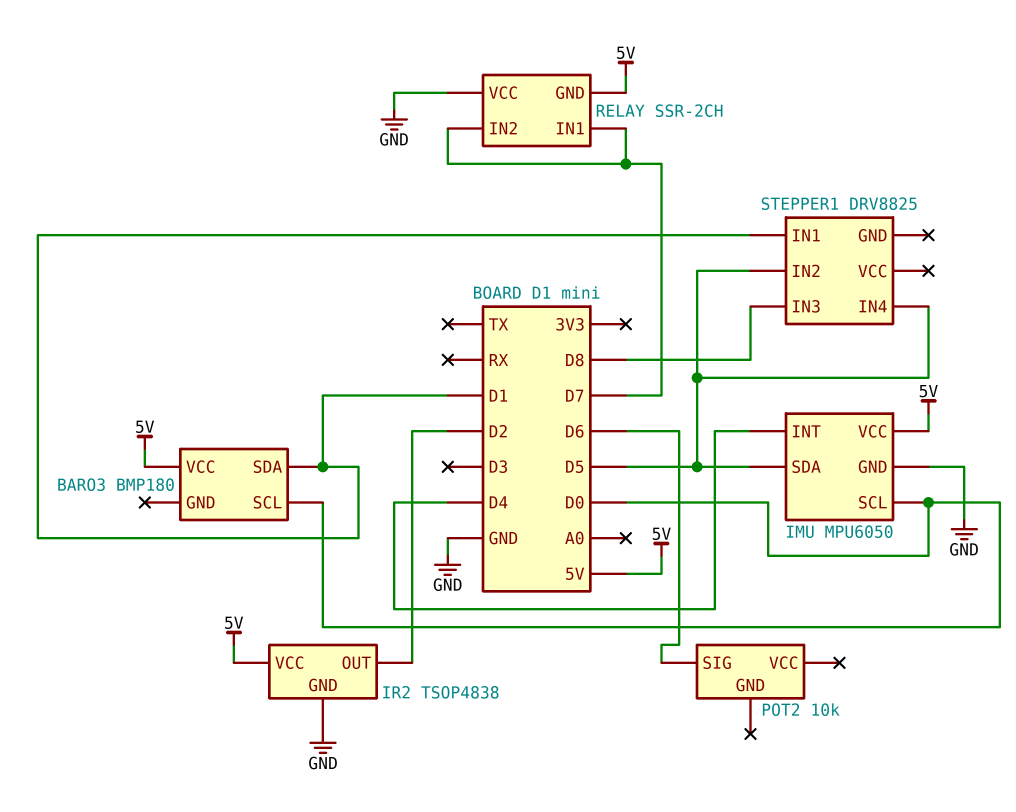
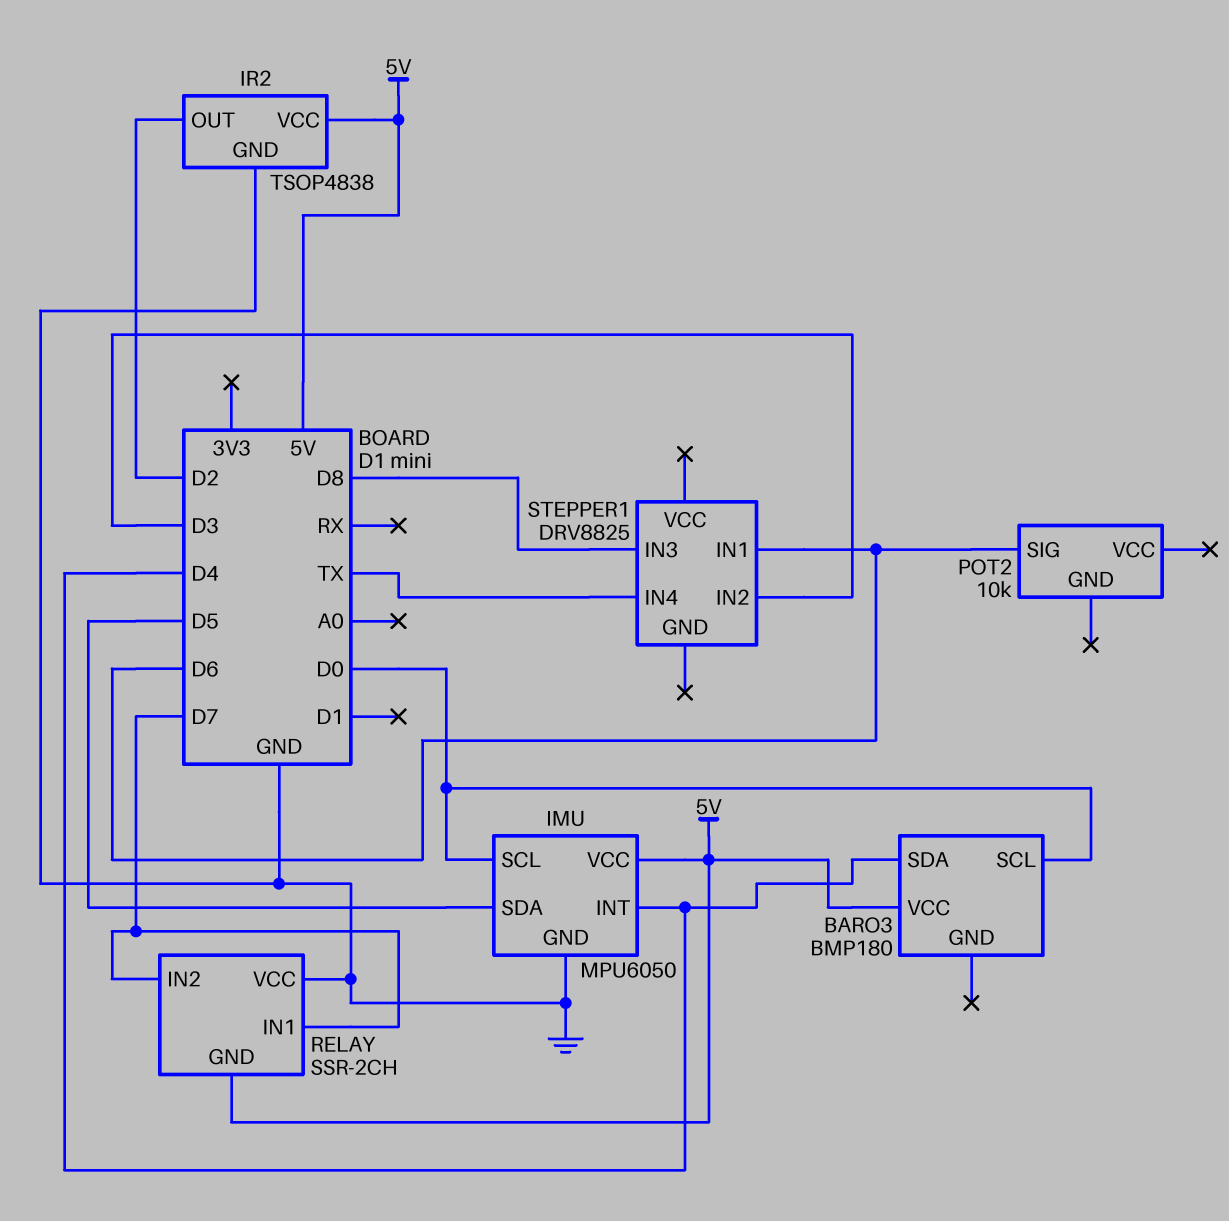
BARO3 pin SDA: D1 -> D4
STEPPER1 pin IN1: D1 -> D6
STEPPER1 pin IN2: D5 -> D3
STEPPER1 pin IN4: D5 -> TX

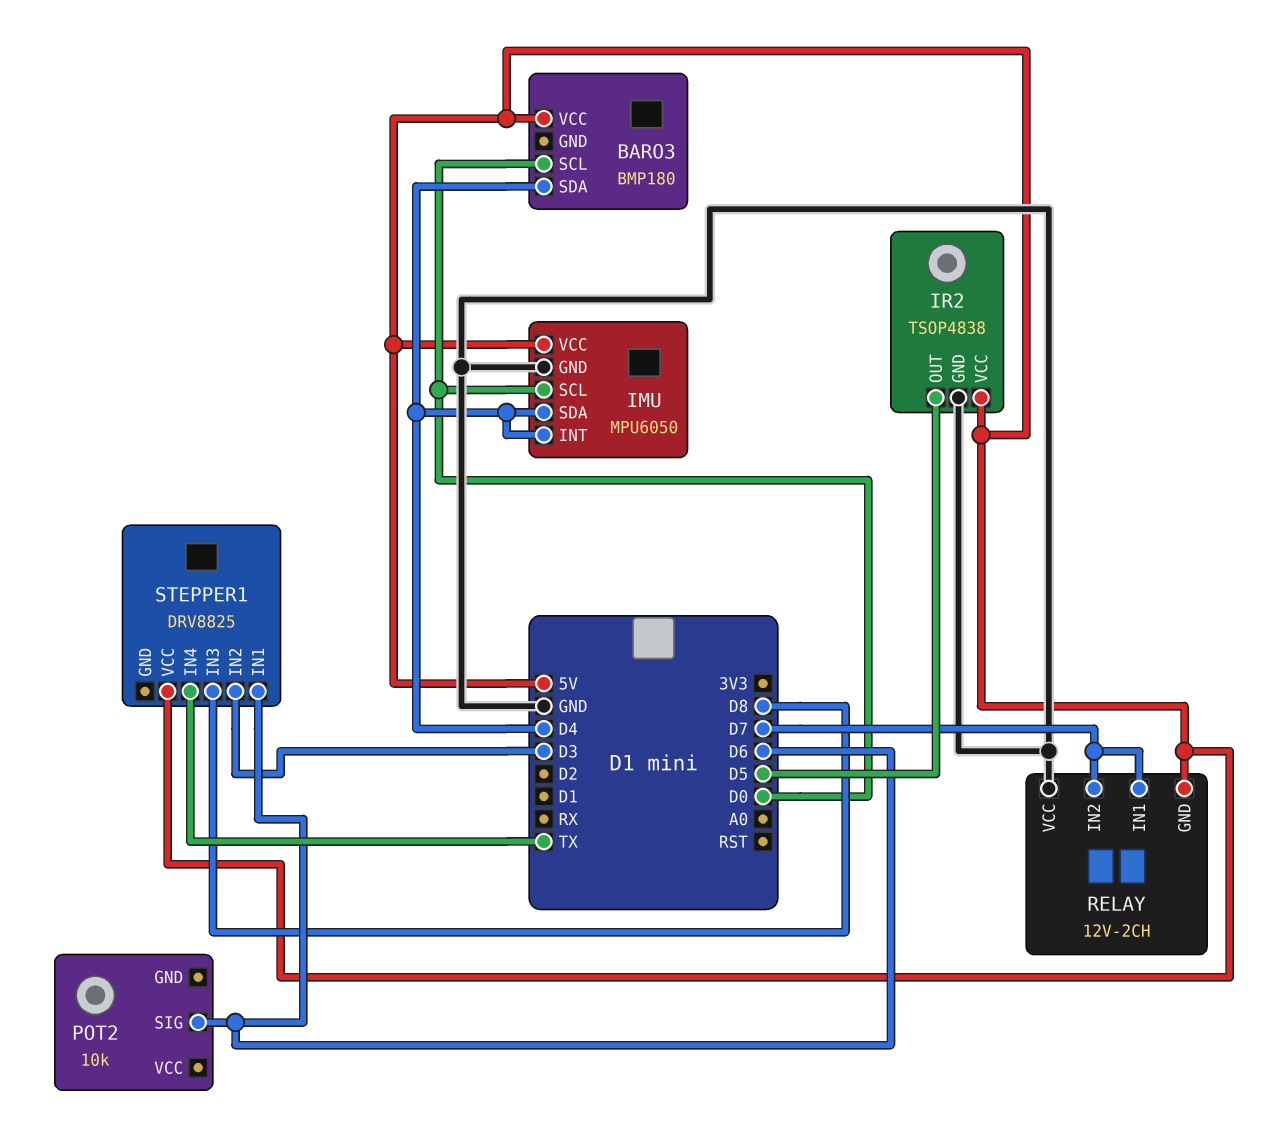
IMU pin SDA: D5 -> D4
IR2 pin OUT: D2 -> D5
RELAY: SSR-2CH -> 12V-2CH
STEPPER1 pin VCC: none -> 5V

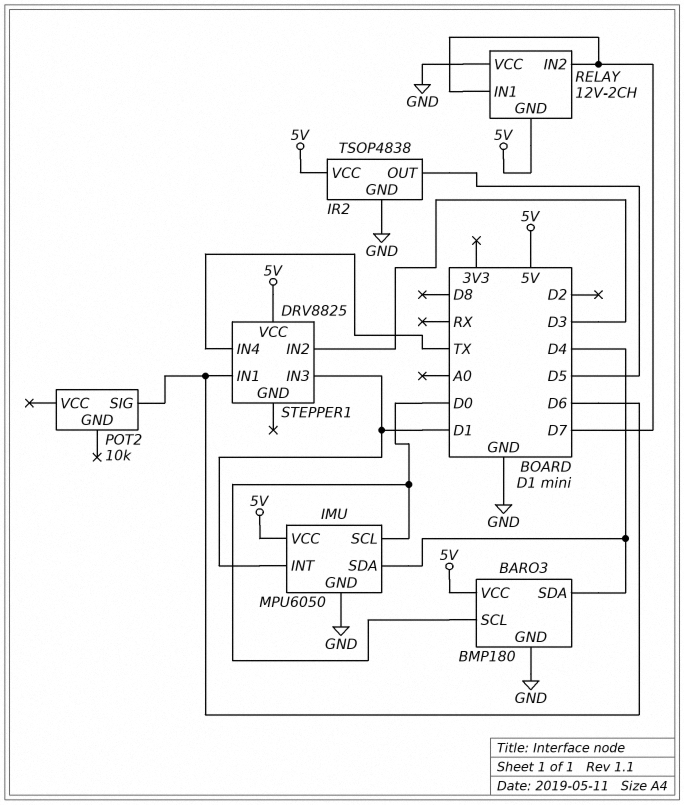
BARO3 pin GND: none -> GND
IMU pin INT: D4 -> D1
STEPPER1 pin IN3: D8 -> D1

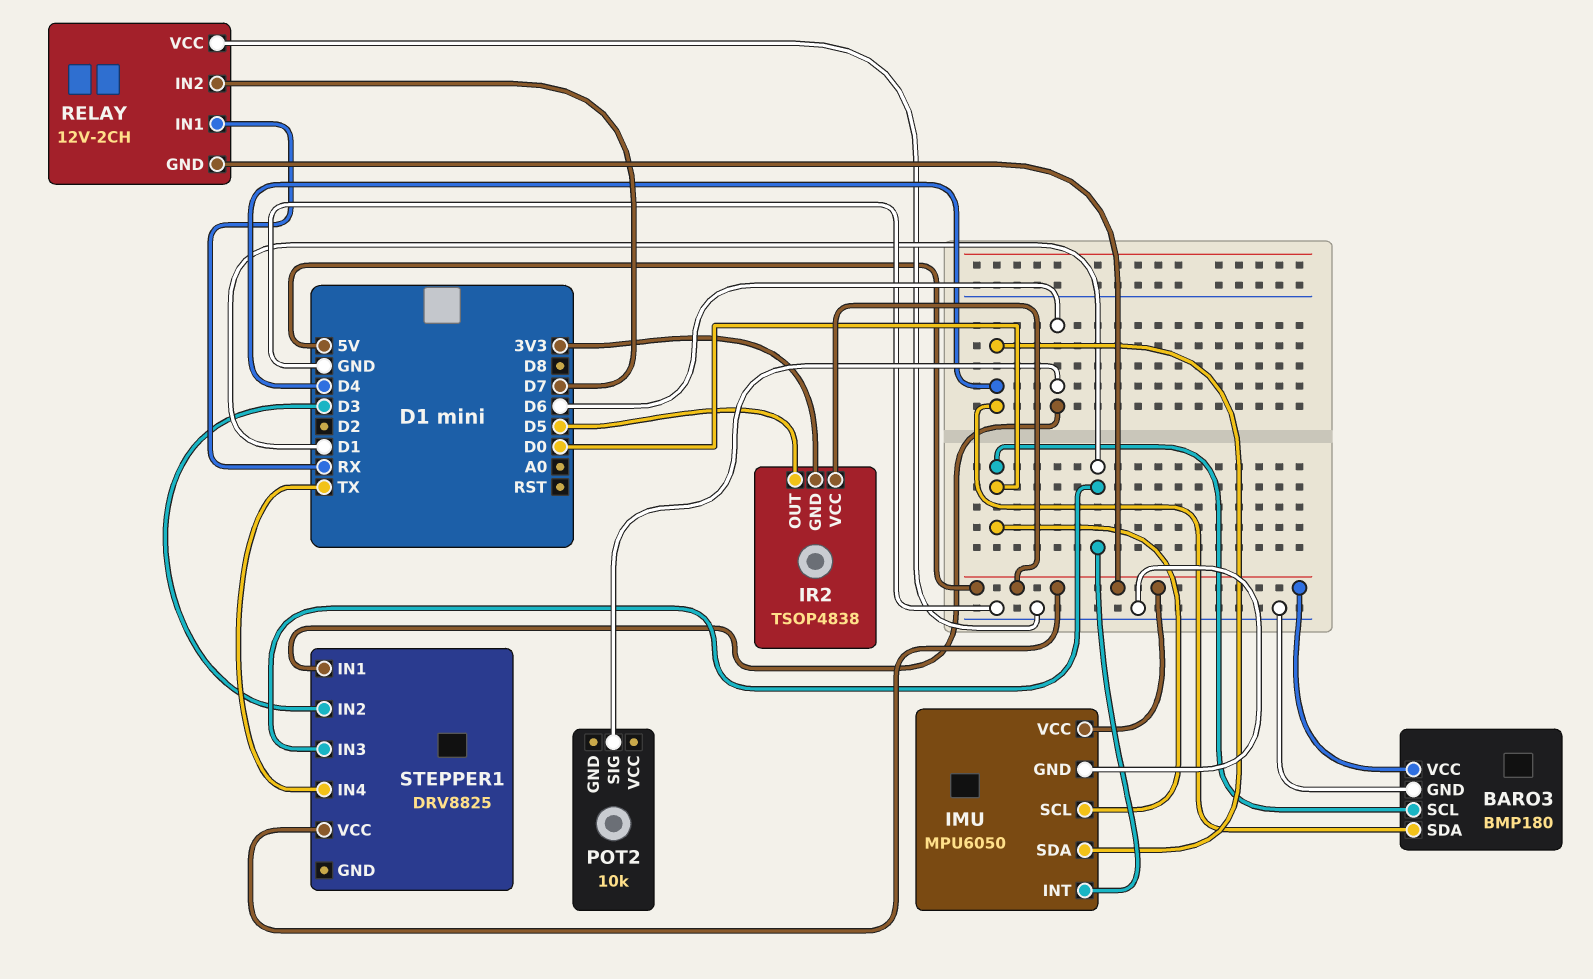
IR2 pin GND: GND -> 3V3
RELAY pin IN1: D7 -> RX

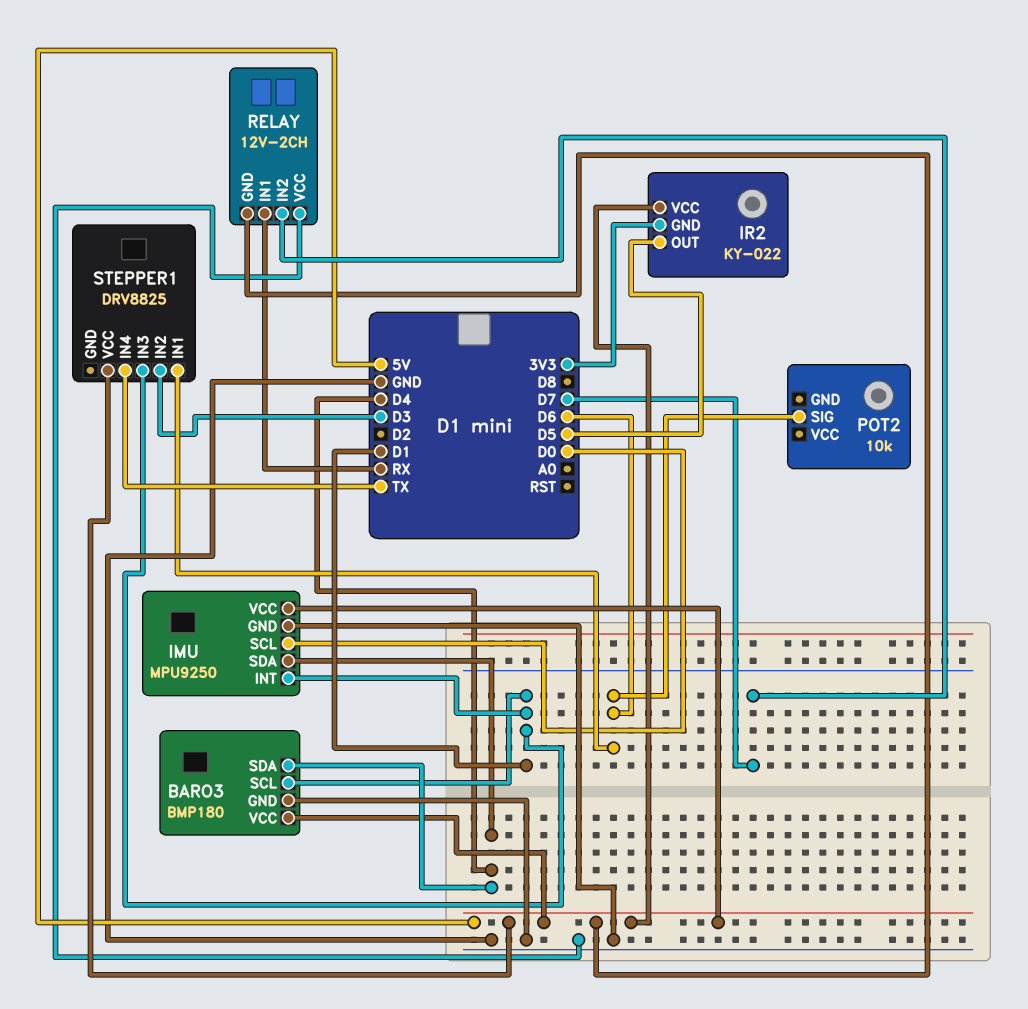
BARO3 pin SCL: D0 -> D1
IMU: MPU6050 -> MPU9250
IR2: TSOP4838 -> KY-022

